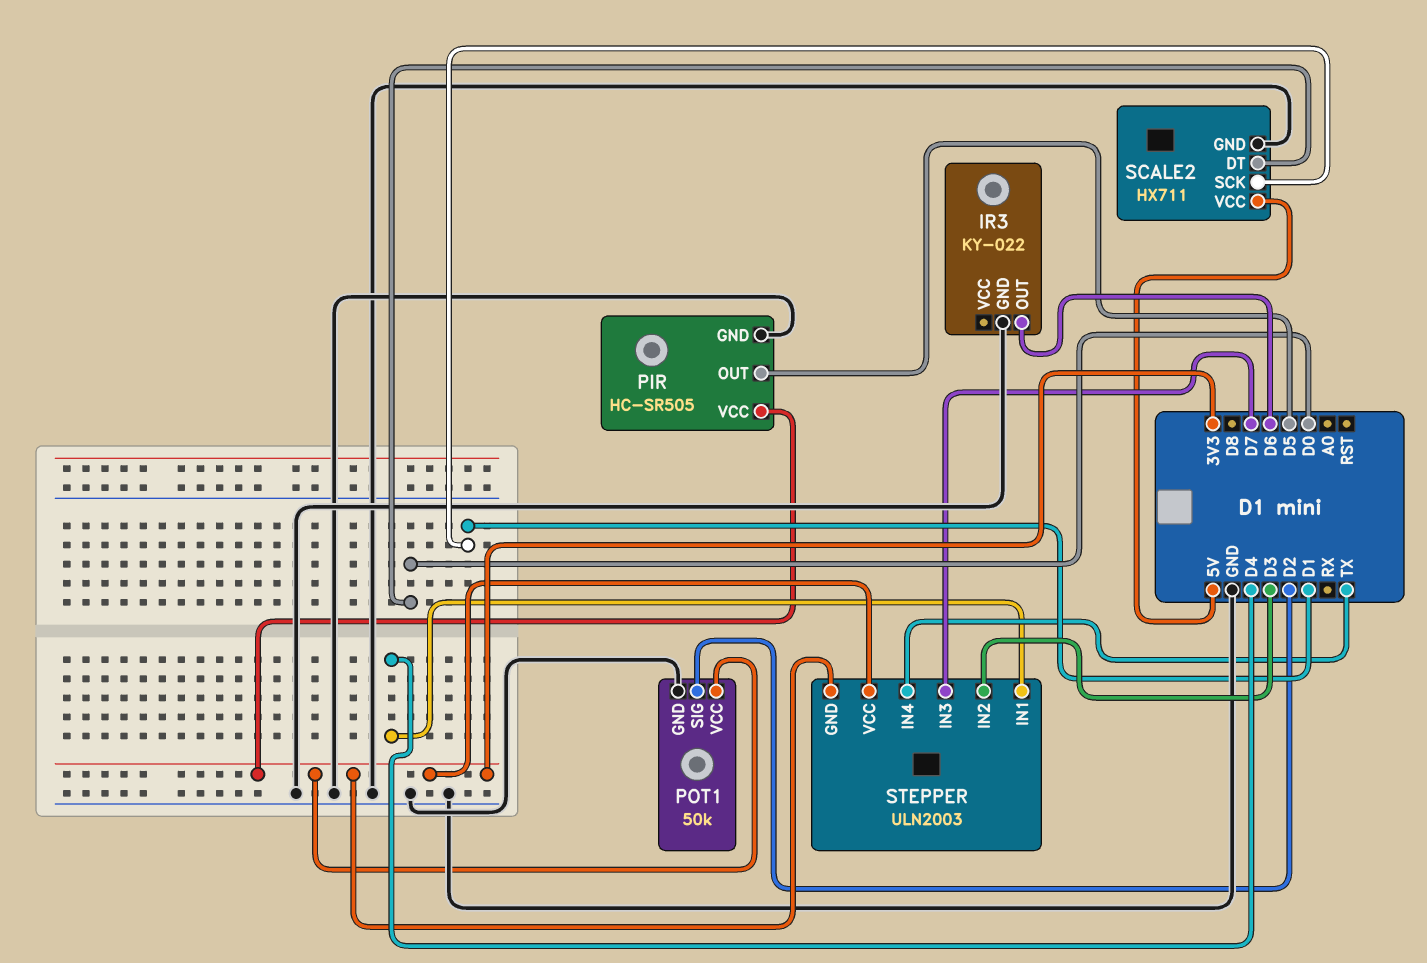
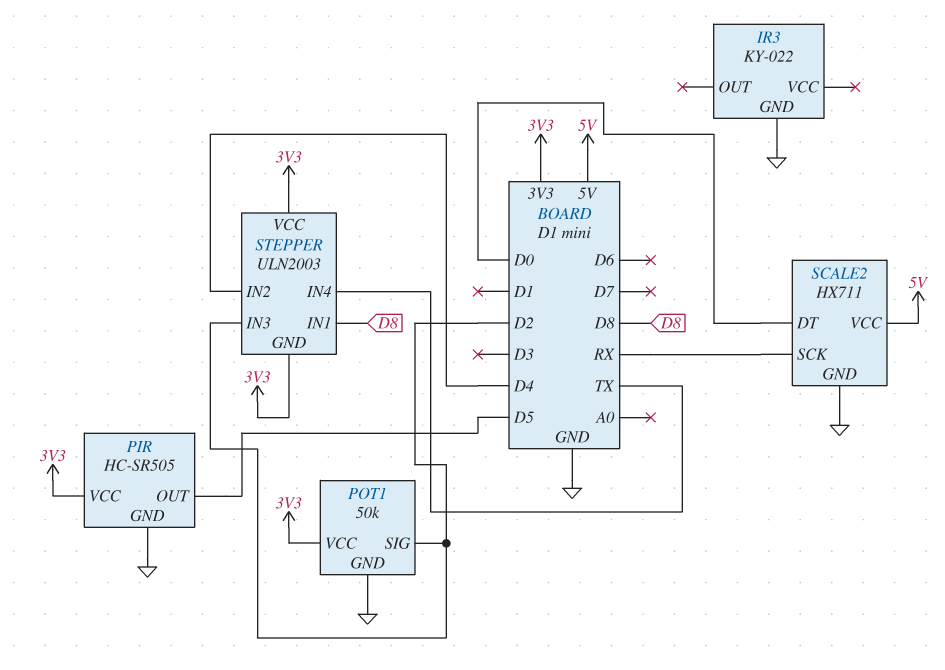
IR3 pin OUT: D6 -> none
SCALE2 pin SCK: D1 -> RX
STEPPER pin IN1: D4 -> D8
STEPPER pin IN2: D3 -> D4
STEPPER pin IN3: D7 -> D2

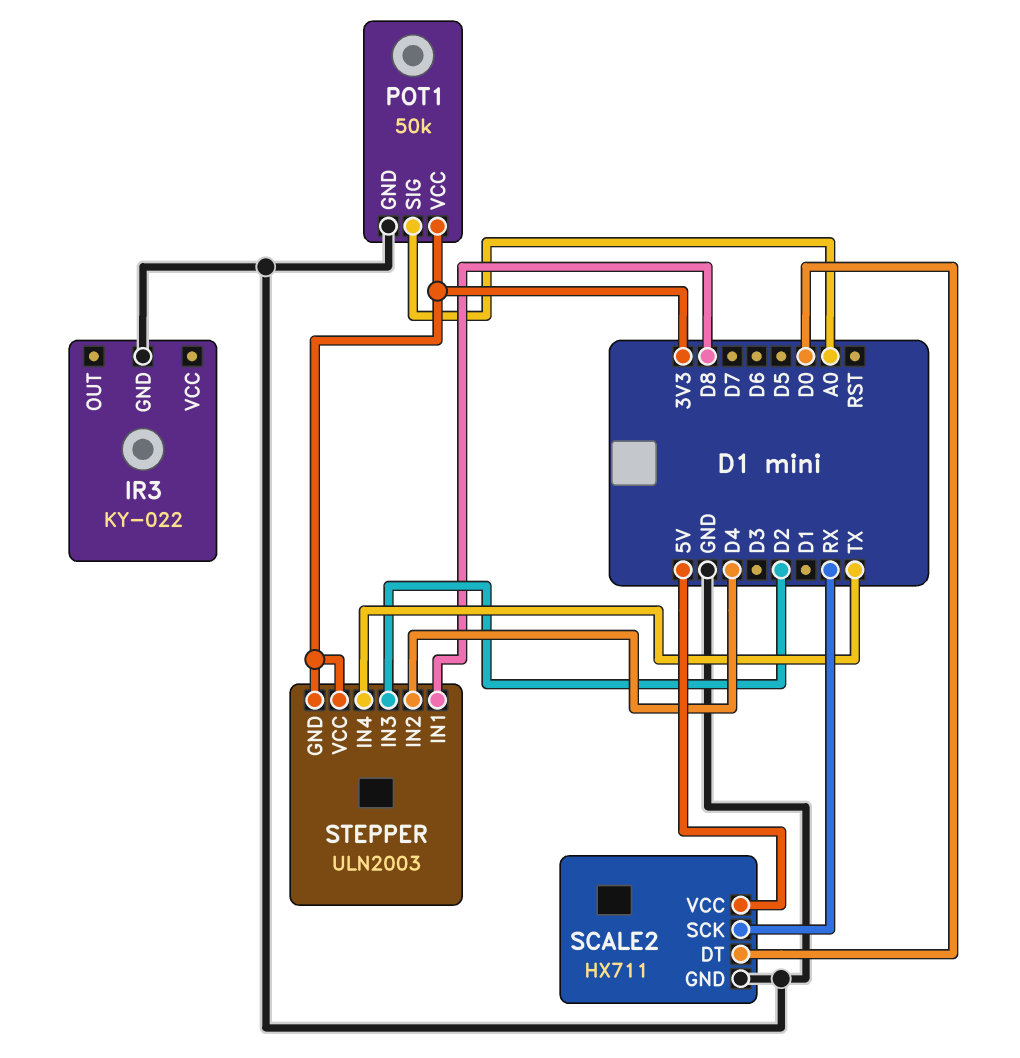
PIR: HC-SR505 -> none
PIR pin GND: GND -> none
PIR pin OUT: D5 -> none
PIR pin VCC: 3V3 -> none
POT1 pin SIG: D2 -> A0

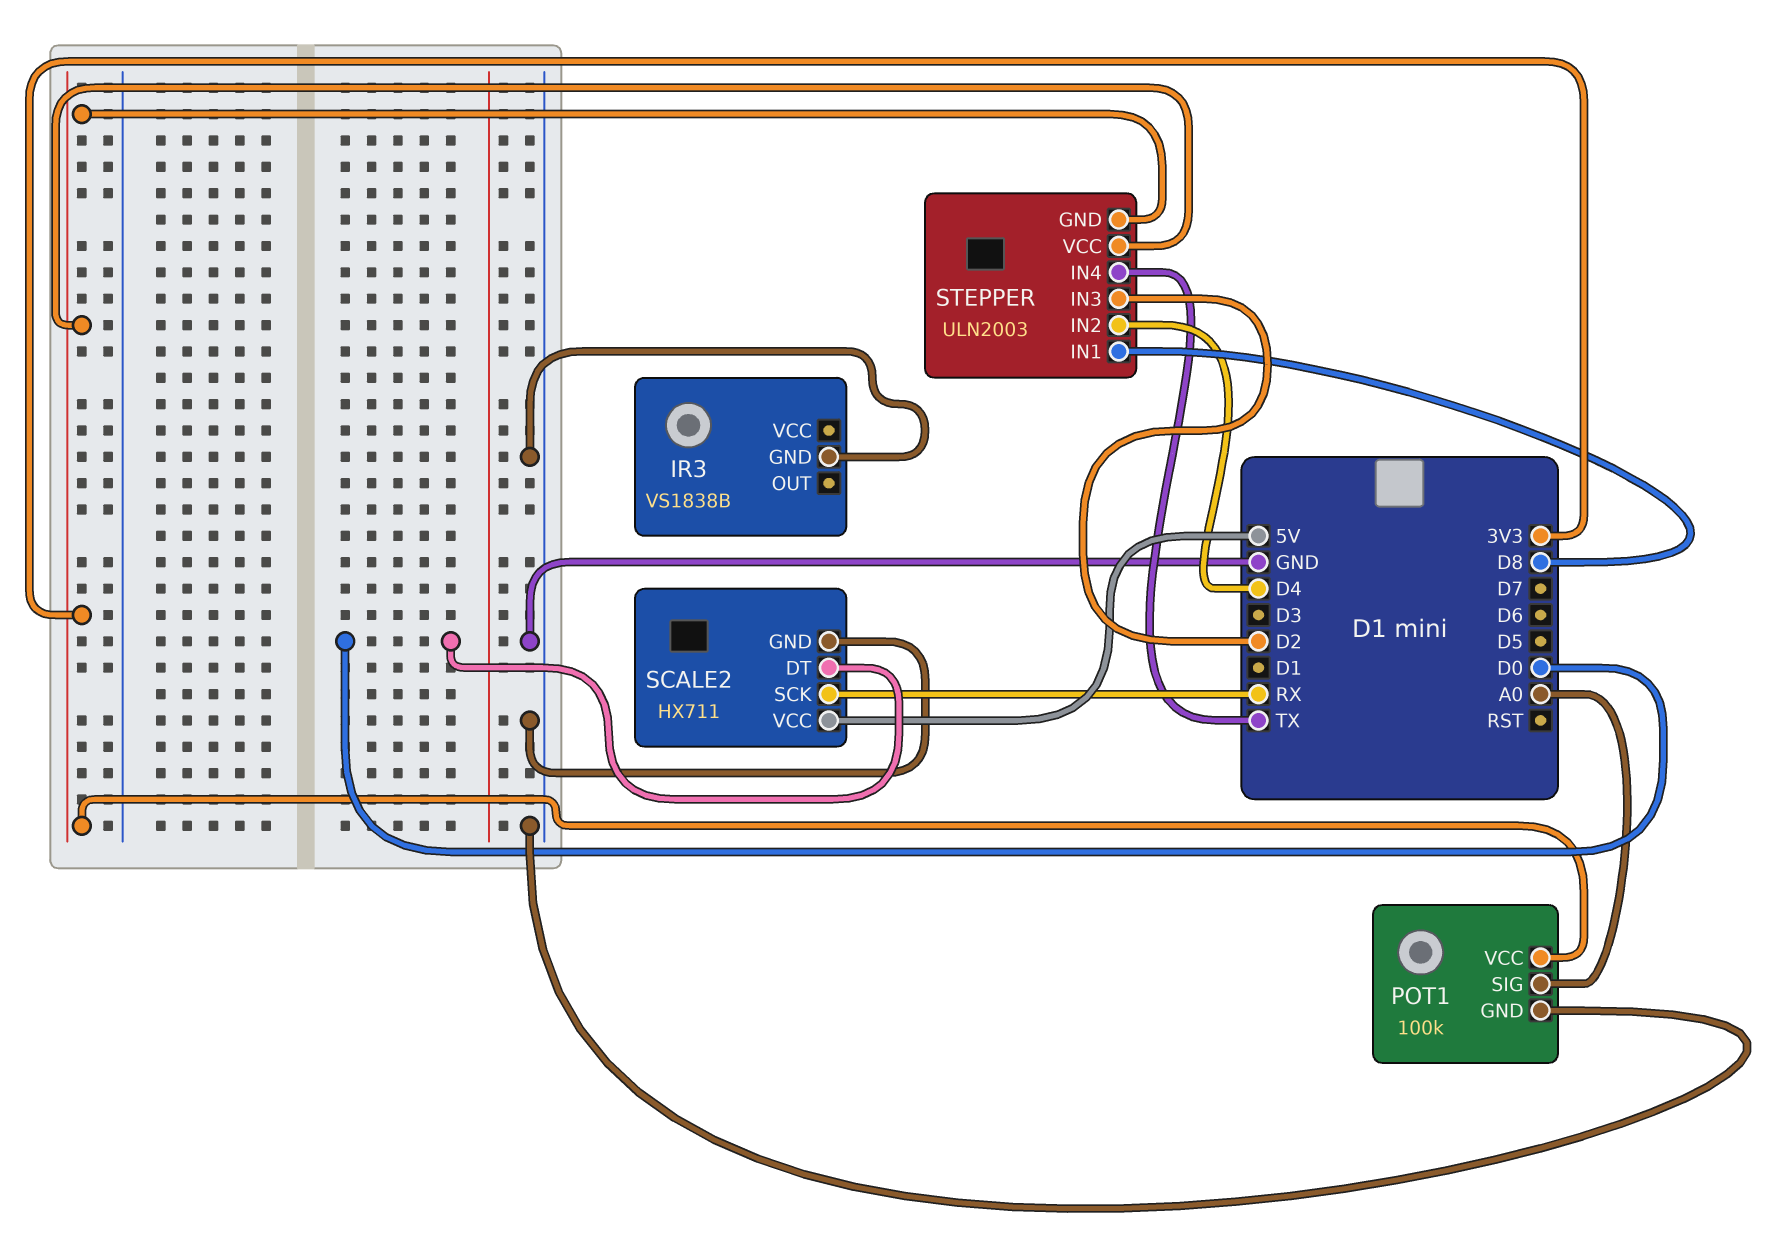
IR3: KY-022 -> VS1838B
POT1: 50k -> 100k

